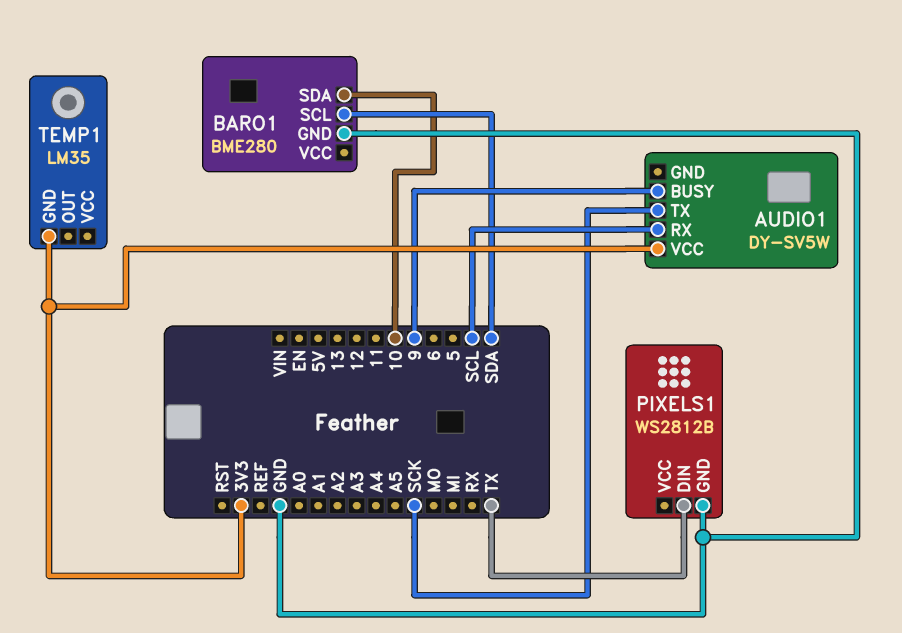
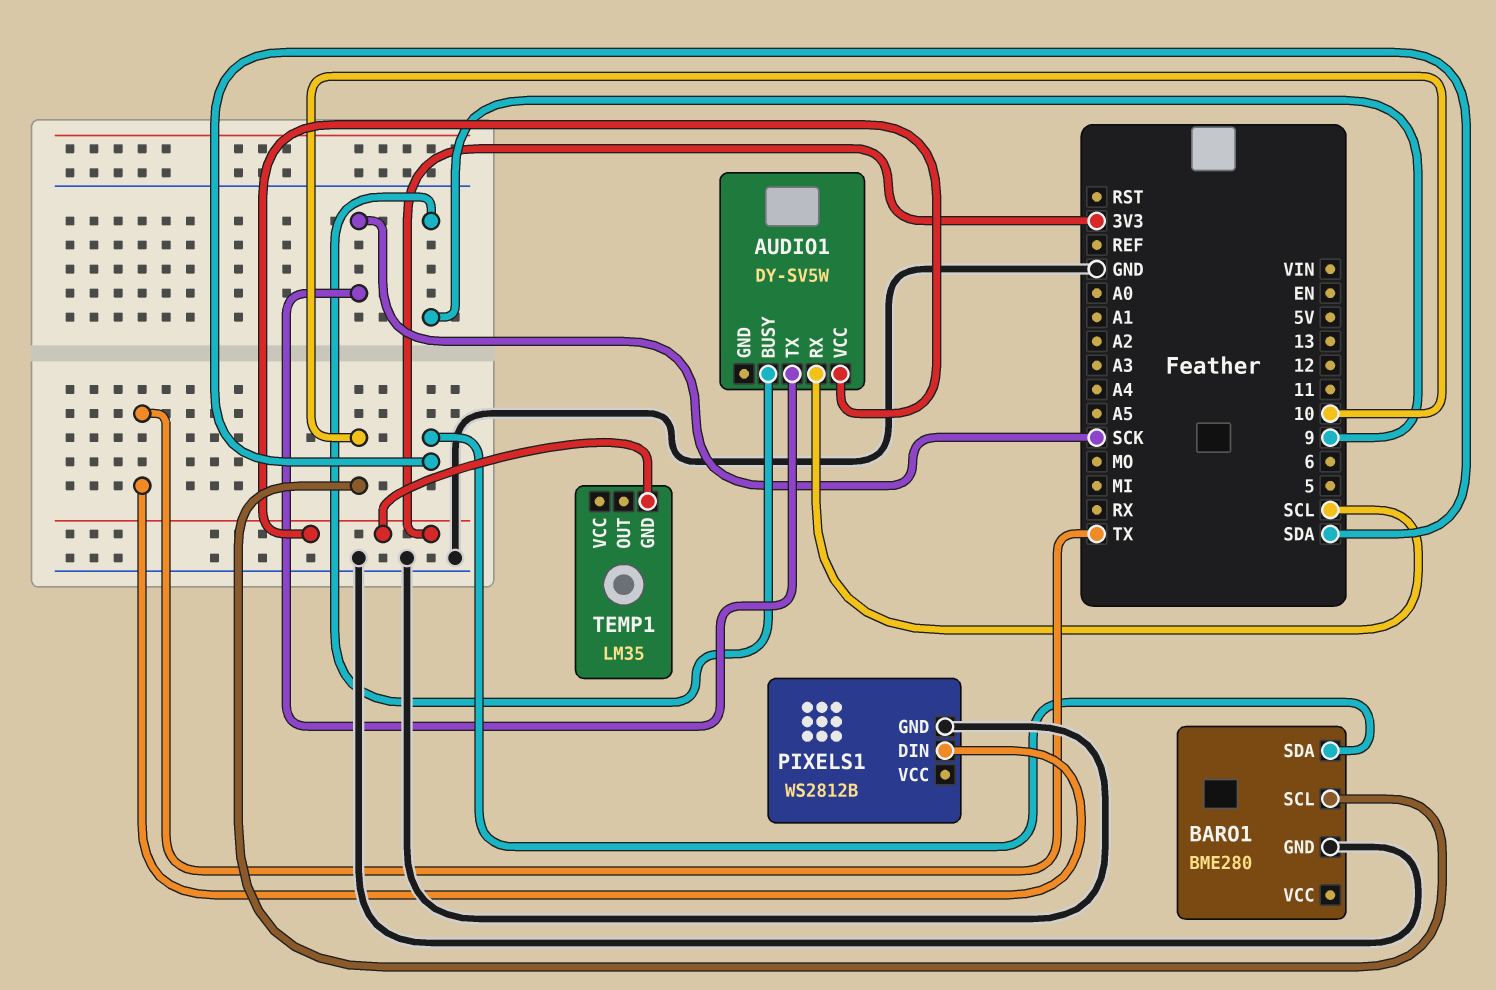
BARO1 pin SCL: SDA -> 10
BARO1 pin SDA: 10 -> SDA

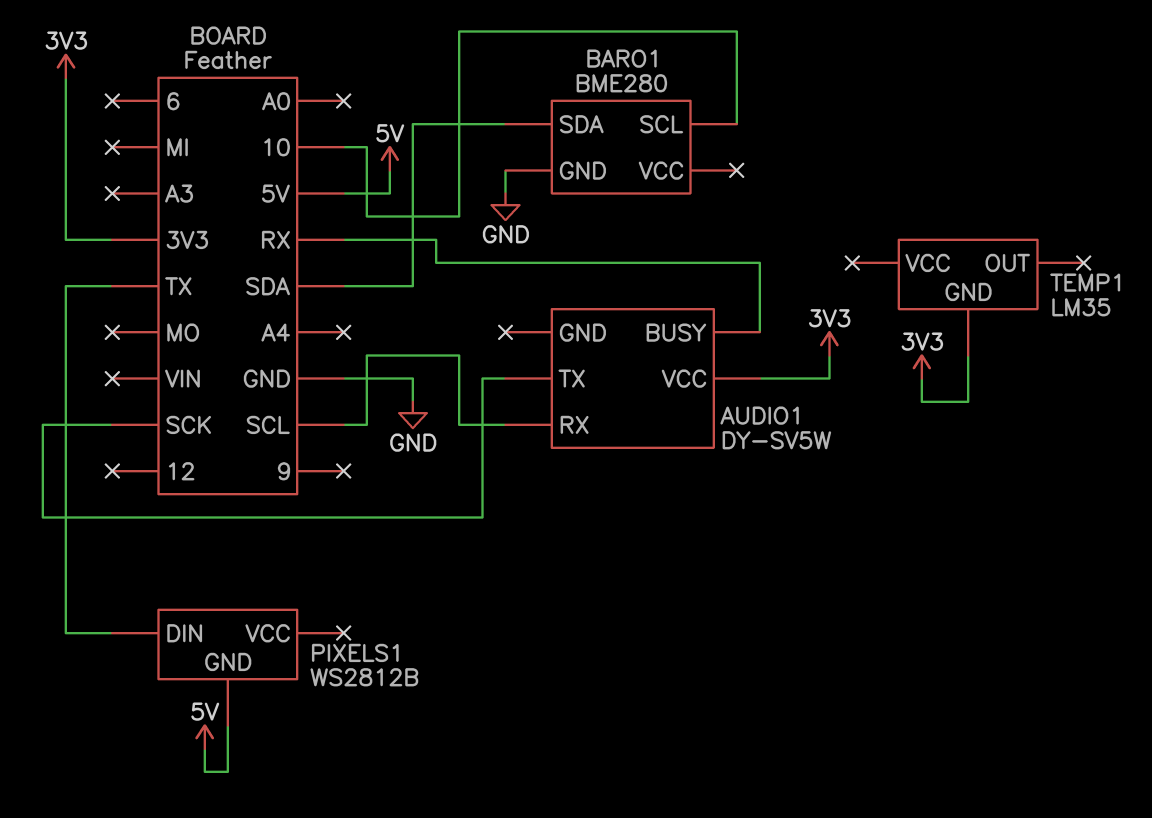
AUDIO1 pin BUSY: 9 -> RX
PIXELS1 pin GND: GND -> 5V

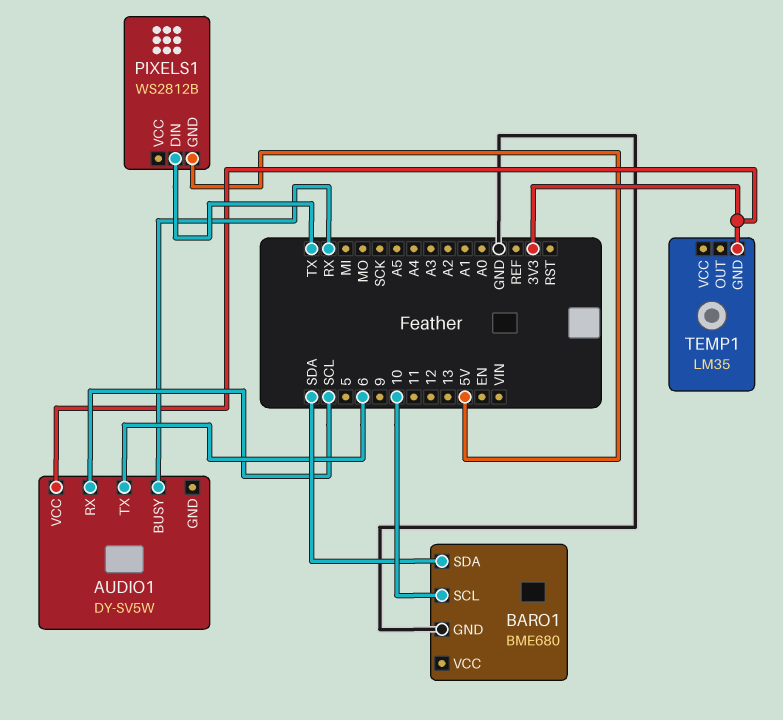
AUDIO1 pin TX: SCK -> 6
BARO1: BME280 -> BME680

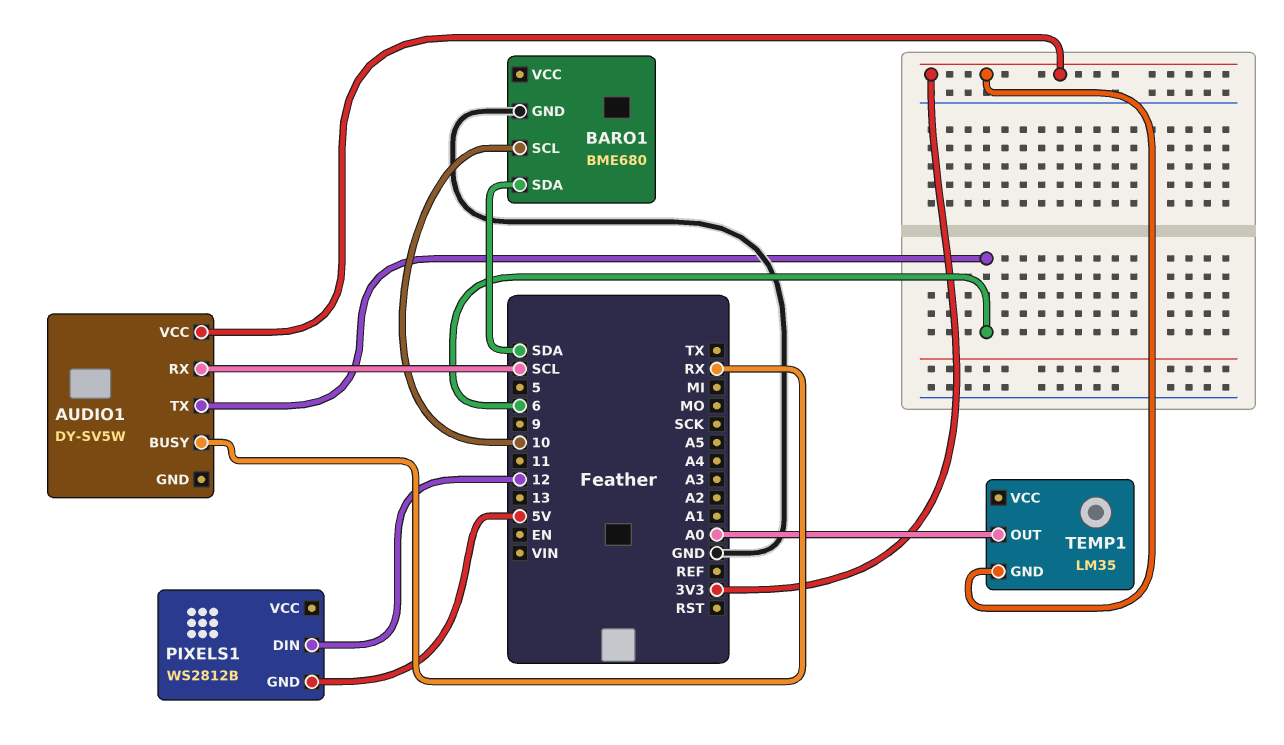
PIXELS1 pin DIN: TX -> 12
TEMP1 pin OUT: none -> A0

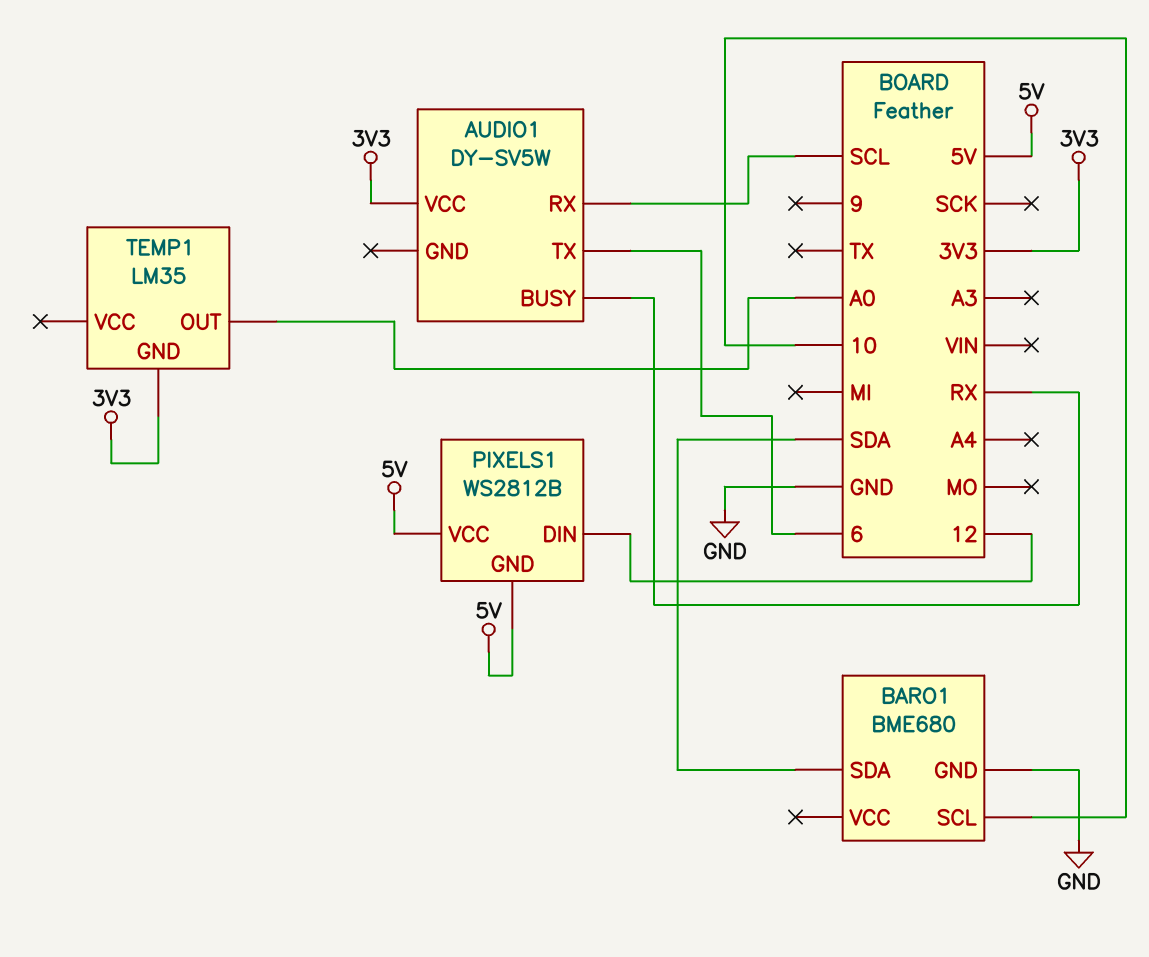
PIXELS1 pin VCC: none -> 5V

